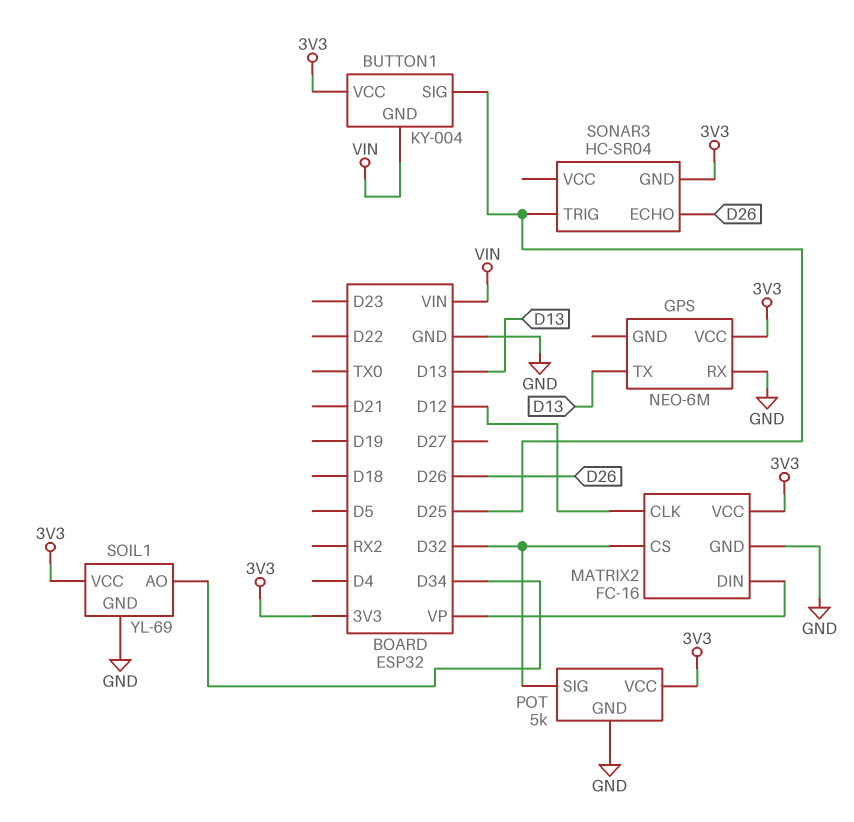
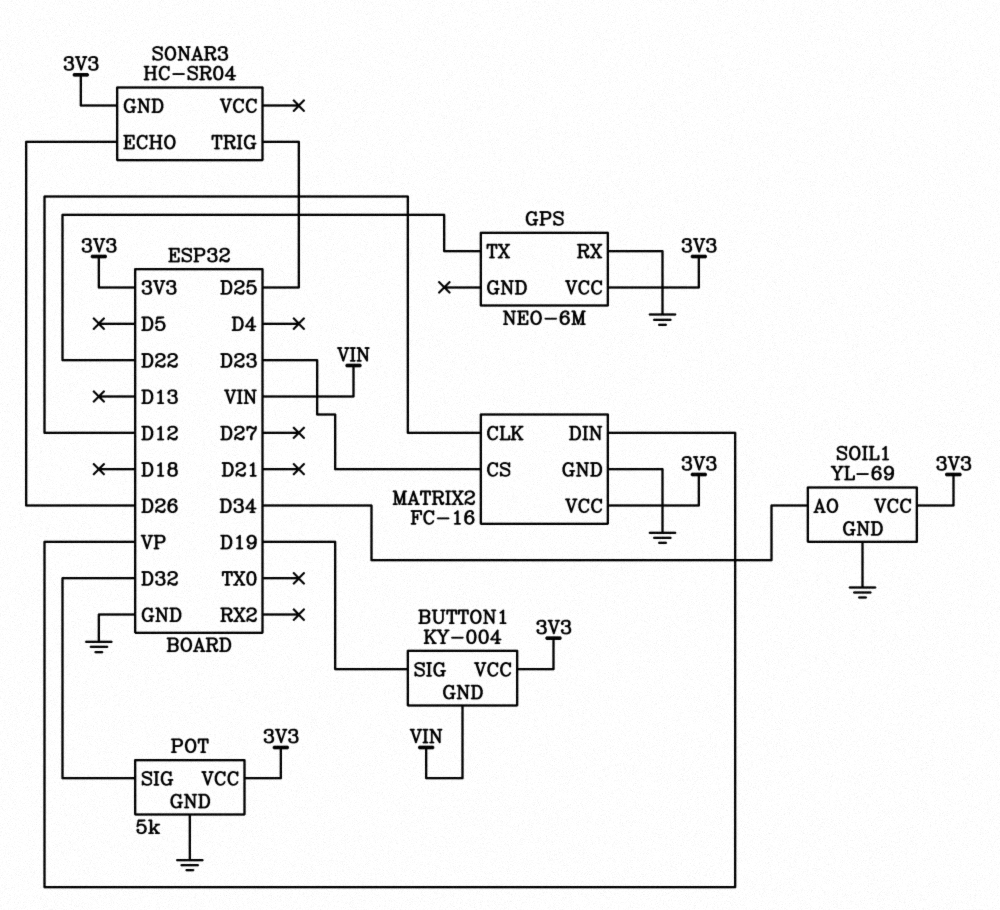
BUTTON1 pin SIG: D25 -> D19
GPS pin TX: D13 -> D22
MATRIX2 pin CS: D32 -> D23

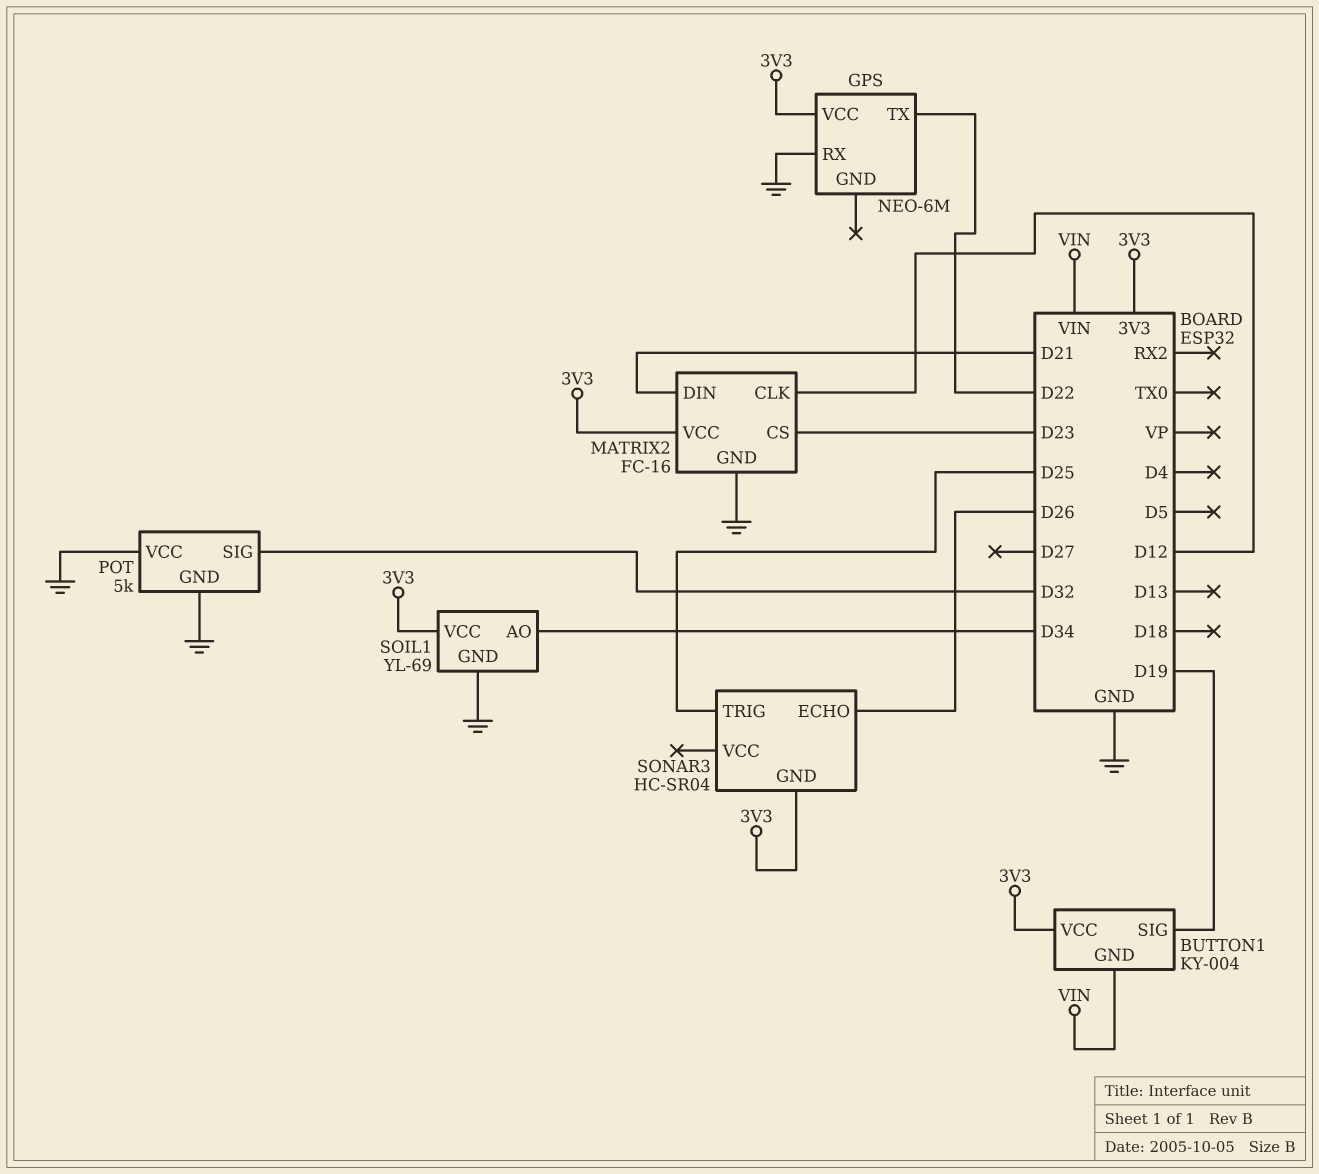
MATRIX2 pin DIN: VP -> D21
POT pin VCC: 3V3 -> GND

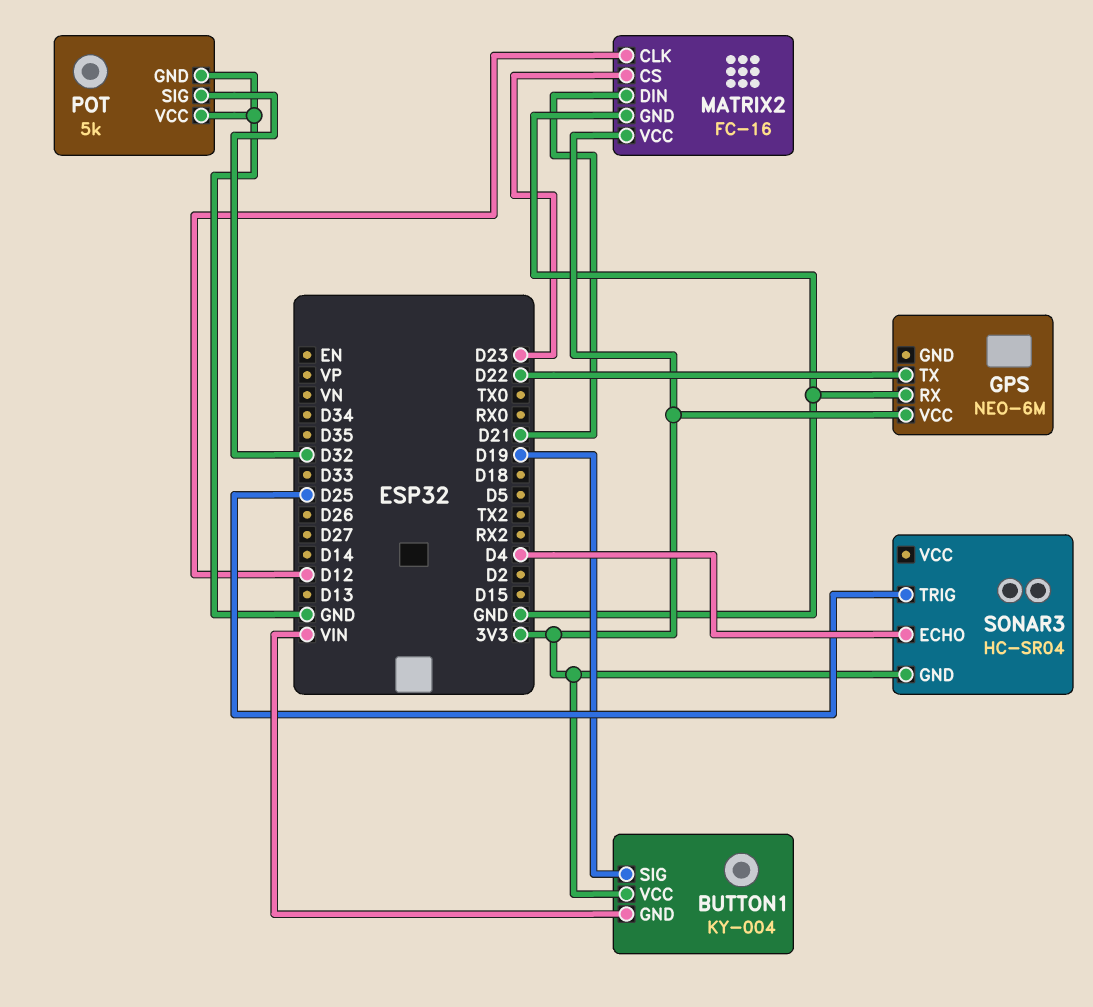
SOIL1: YL-69 -> none
SOIL1 pin AO: D34 -> none
SOIL1 pin GND: GND -> none
SOIL1 pin VCC: 3V3 -> none
SONAR3 pin ECHO: D26 -> D4

